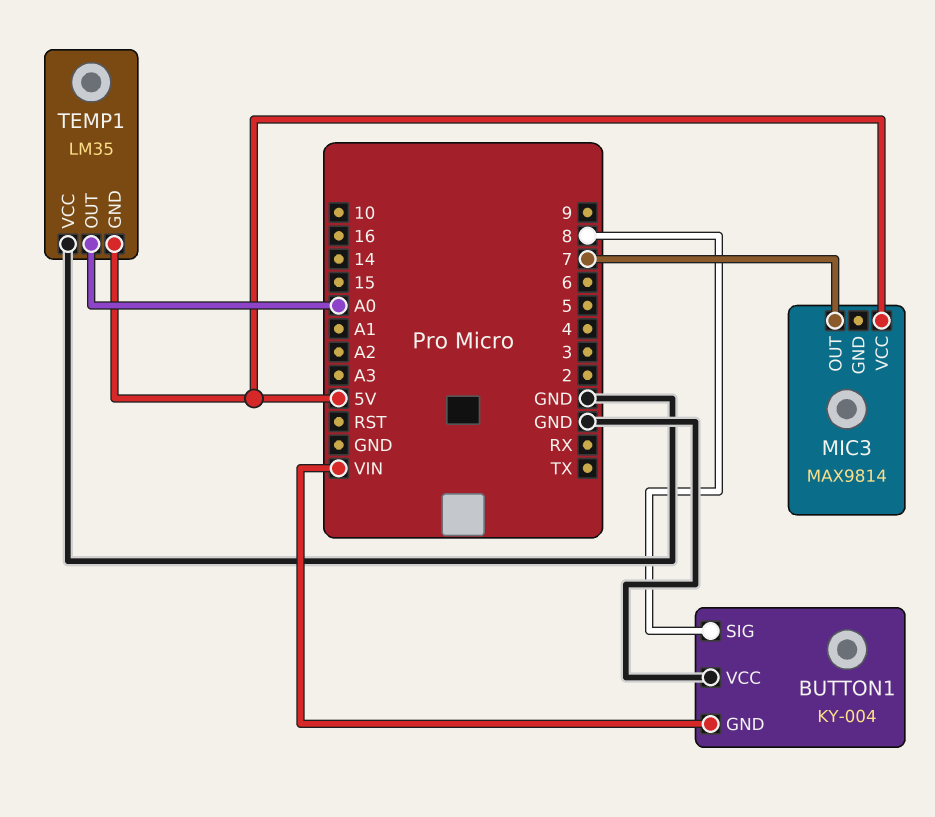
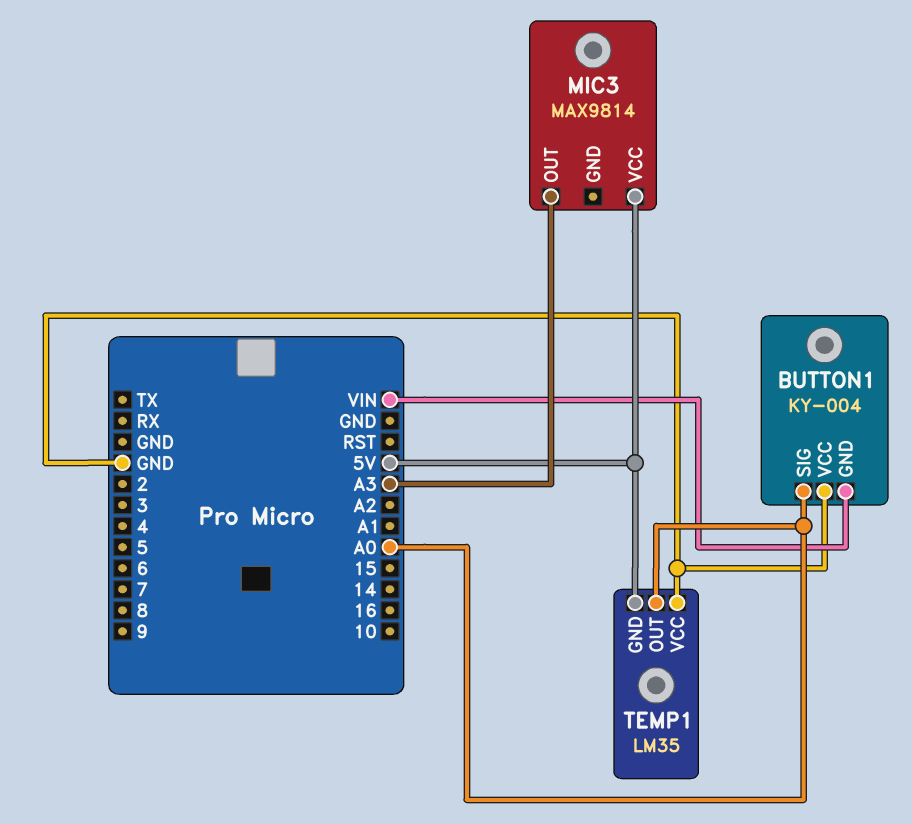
BUTTON1 pin SIG: 8 -> A0
MIC3 pin OUT: 7 -> A3

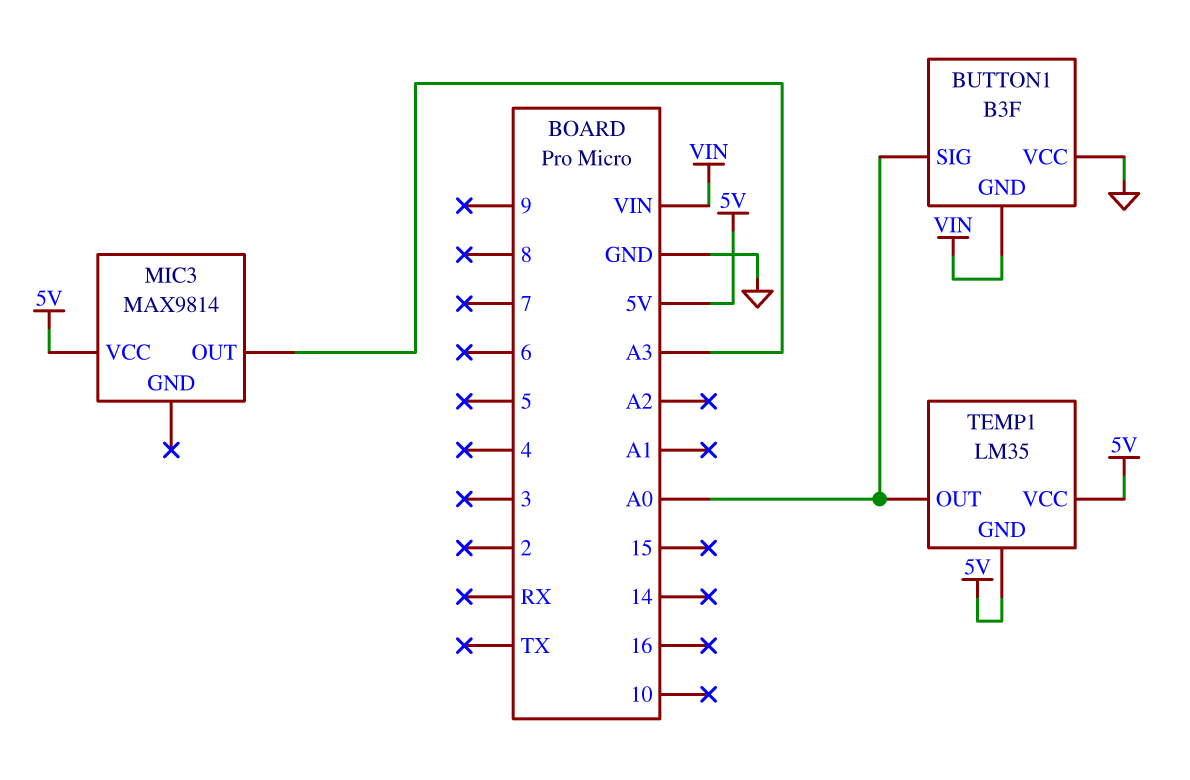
BUTTON1: KY-004 -> B3F
TEMP1 pin VCC: GND -> 5V

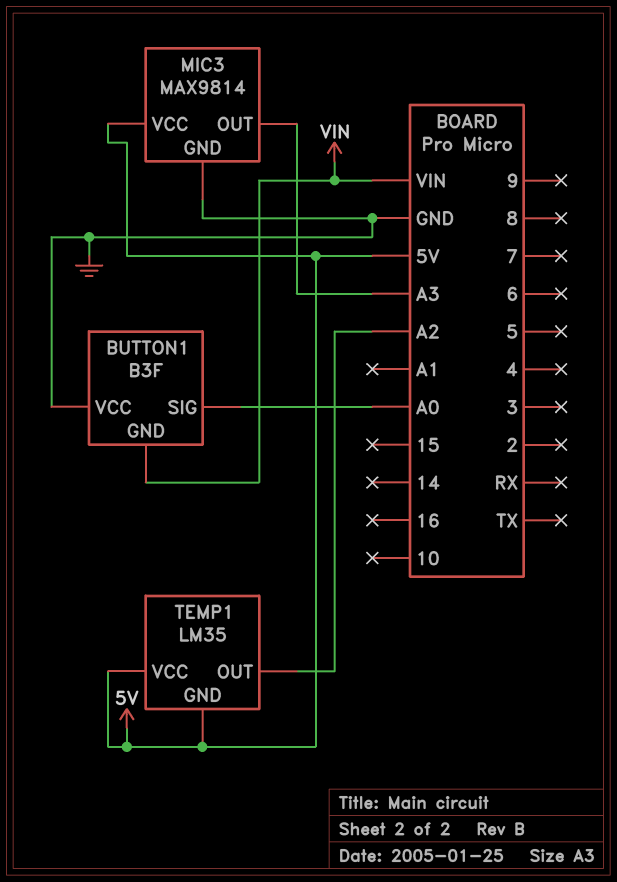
MIC3 pin GND: none -> GND
TEMP1 pin OUT: A0 -> A2

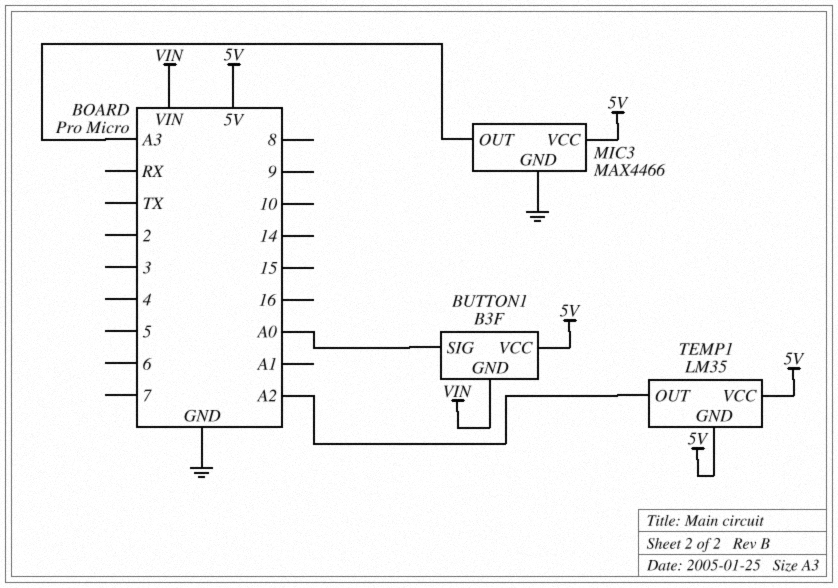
BUTTON1 pin VCC: GND -> 5V
MIC3: MAX9814 -> MAX4466

